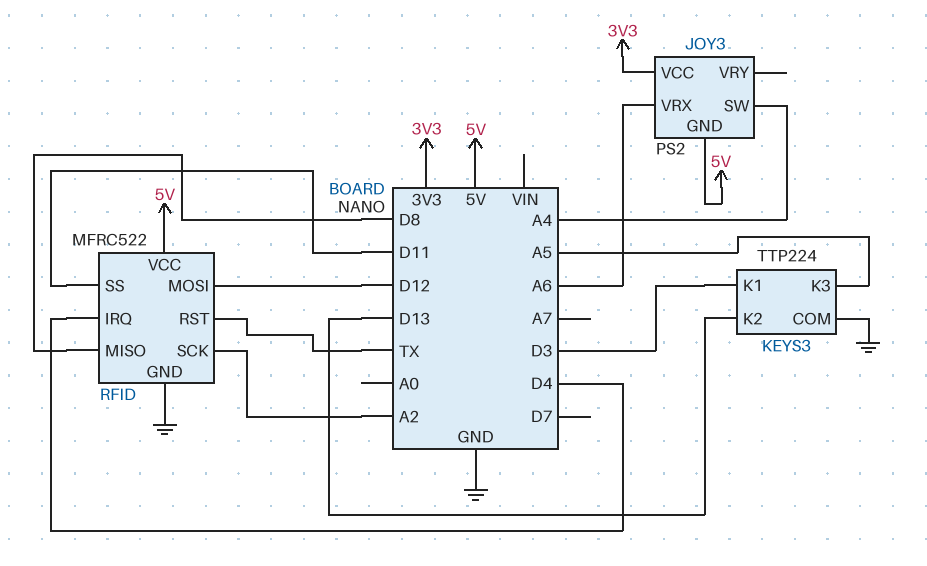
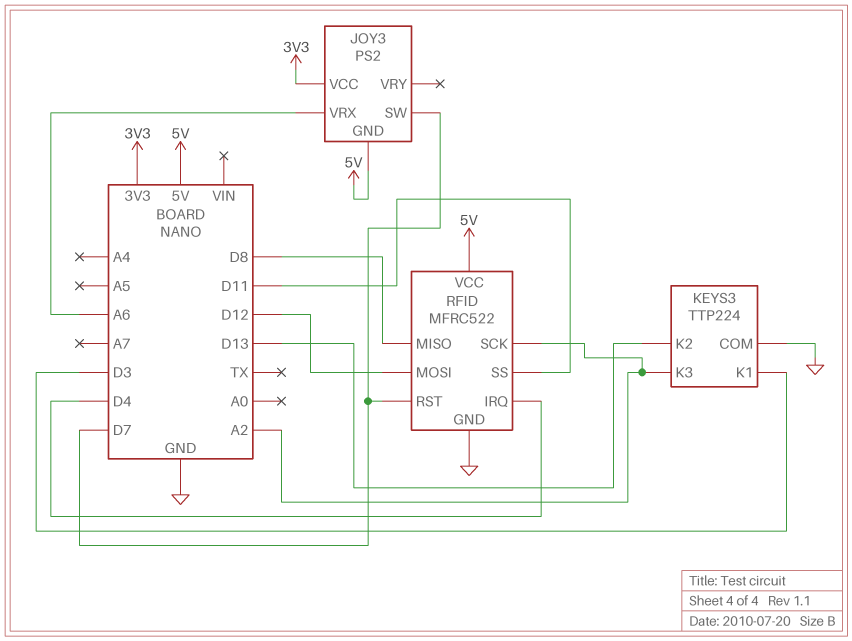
JOY3 pin SW: A4 -> D7
KEYS3 pin K3: A5 -> A2
RFID pin RST: TX -> D7

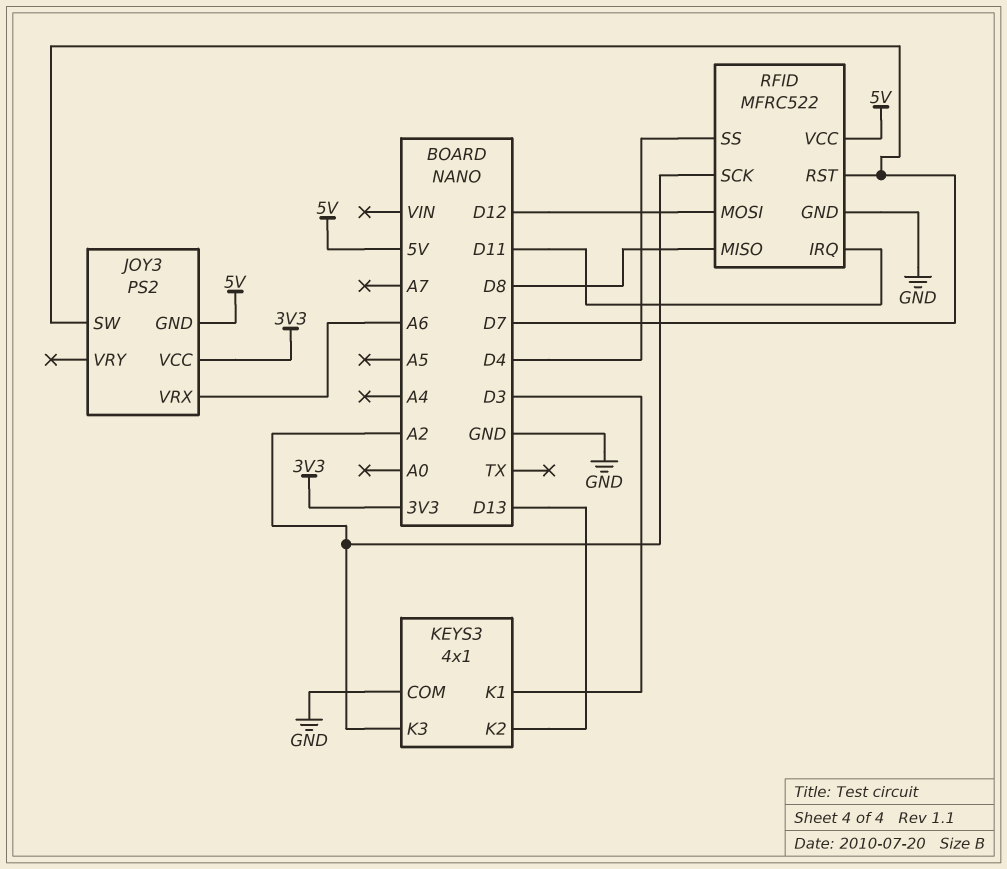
KEYS3: TTP224 -> 4x1
RFID pin IRQ: D4 -> D11
RFID pin SS: D11 -> D4

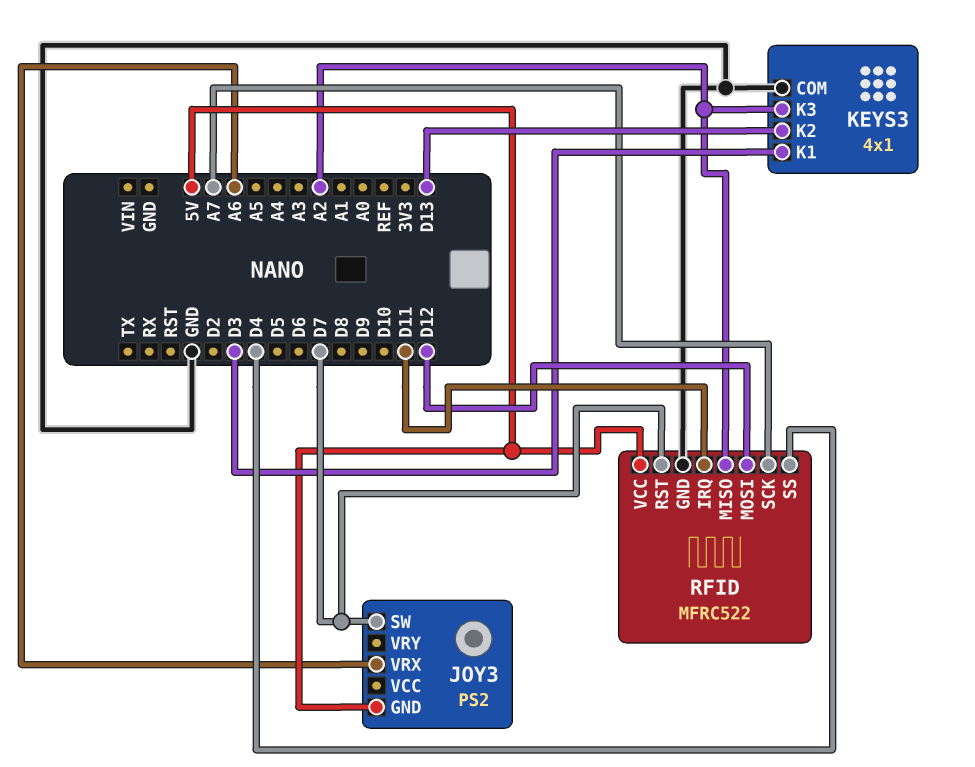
JOY3 pin VCC: 3V3 -> none
RFID pin MISO: D8 -> A2
RFID pin SCK: A2 -> A7

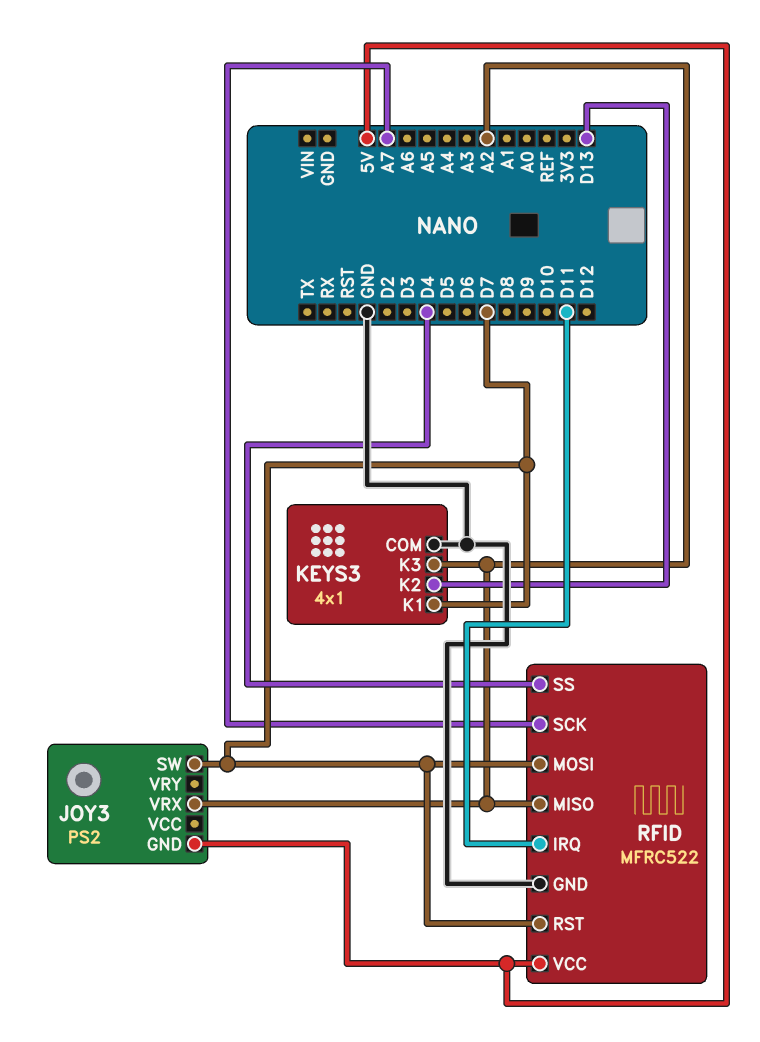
JOY3 pin VRX: A6 -> A2
KEYS3 pin K1: D3 -> D7
RFID pin MOSI: D12 -> D7

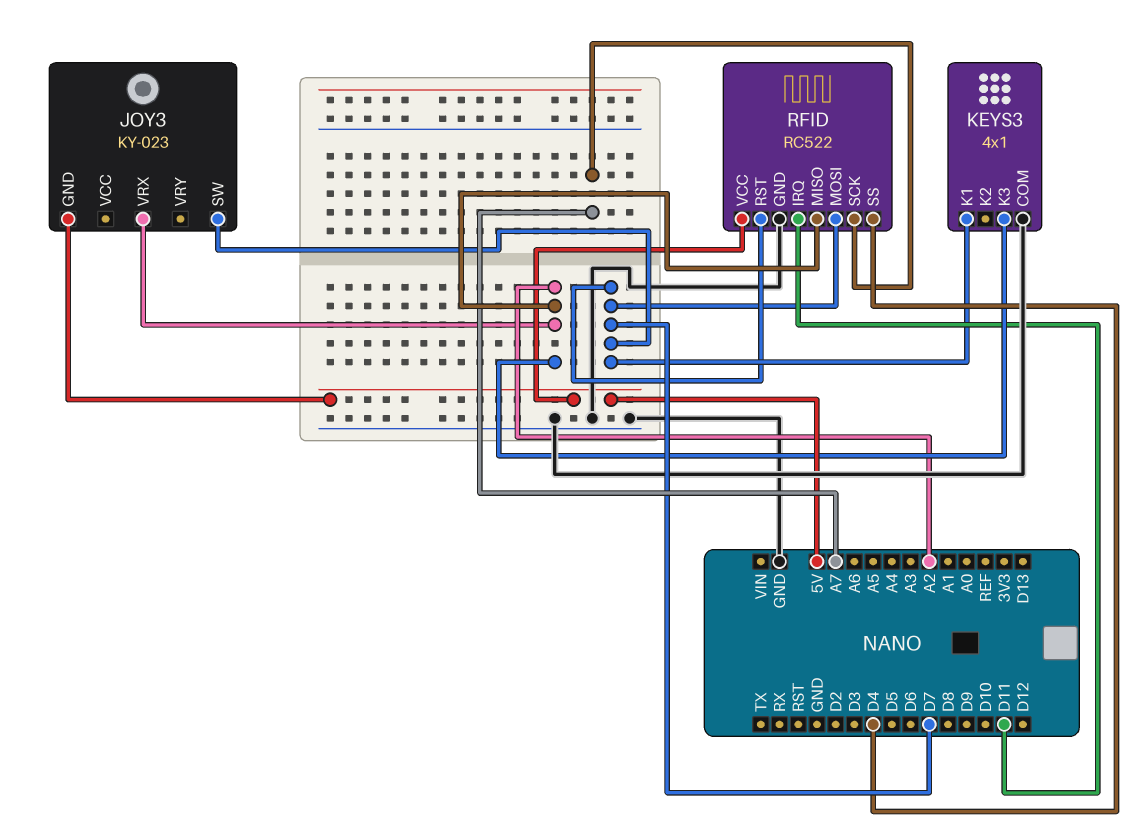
JOY3: PS2 -> KY-023
KEYS3 pin K2: D13 -> none
RFID: MFRC522 -> RC522

